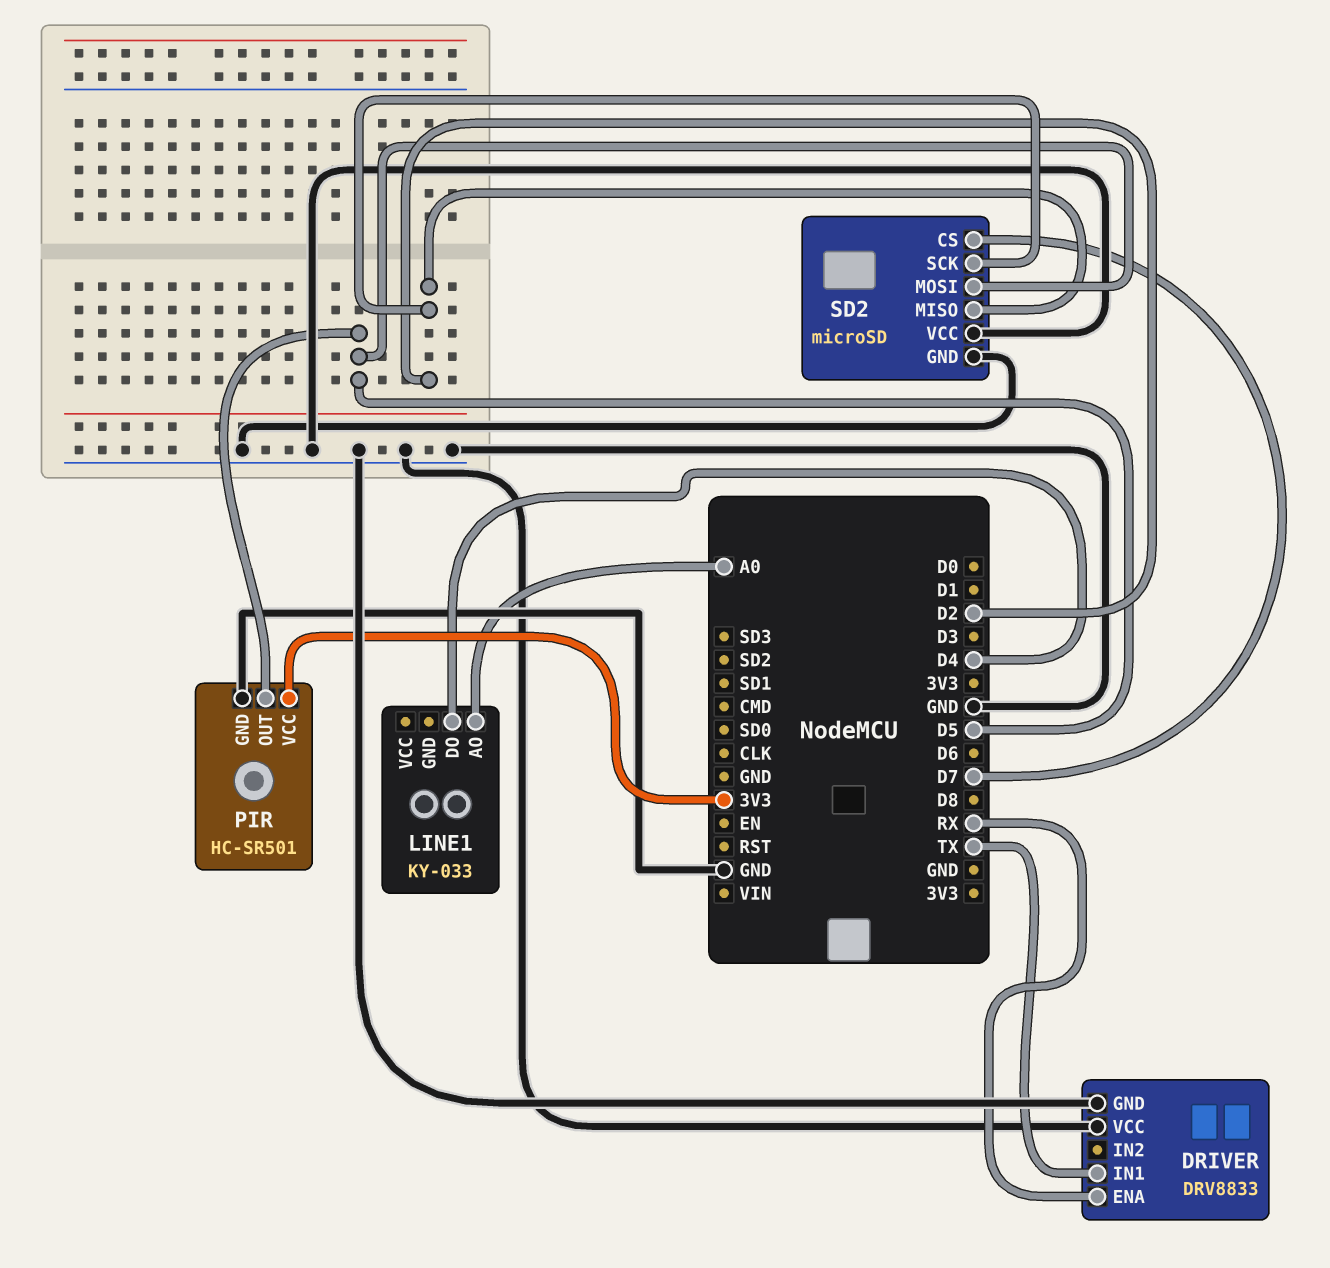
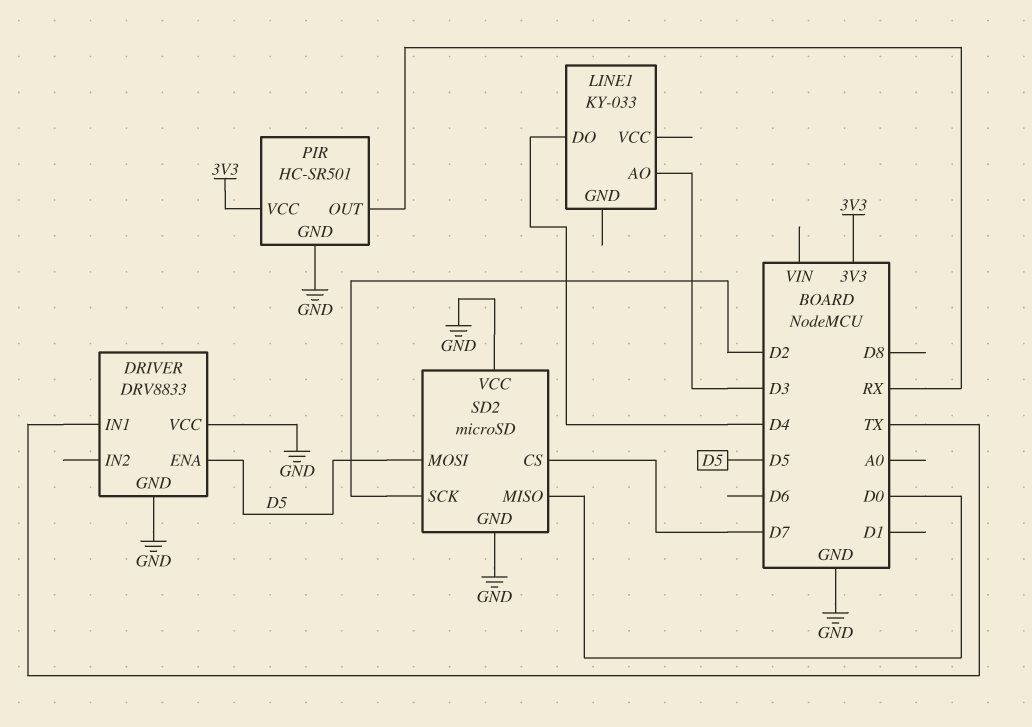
DRIVER pin ENA: RX -> D5
LINE1 pin AO: A0 -> D3
PIR pin OUT: D5 -> RX
SD2 pin MISO: D2 -> D0

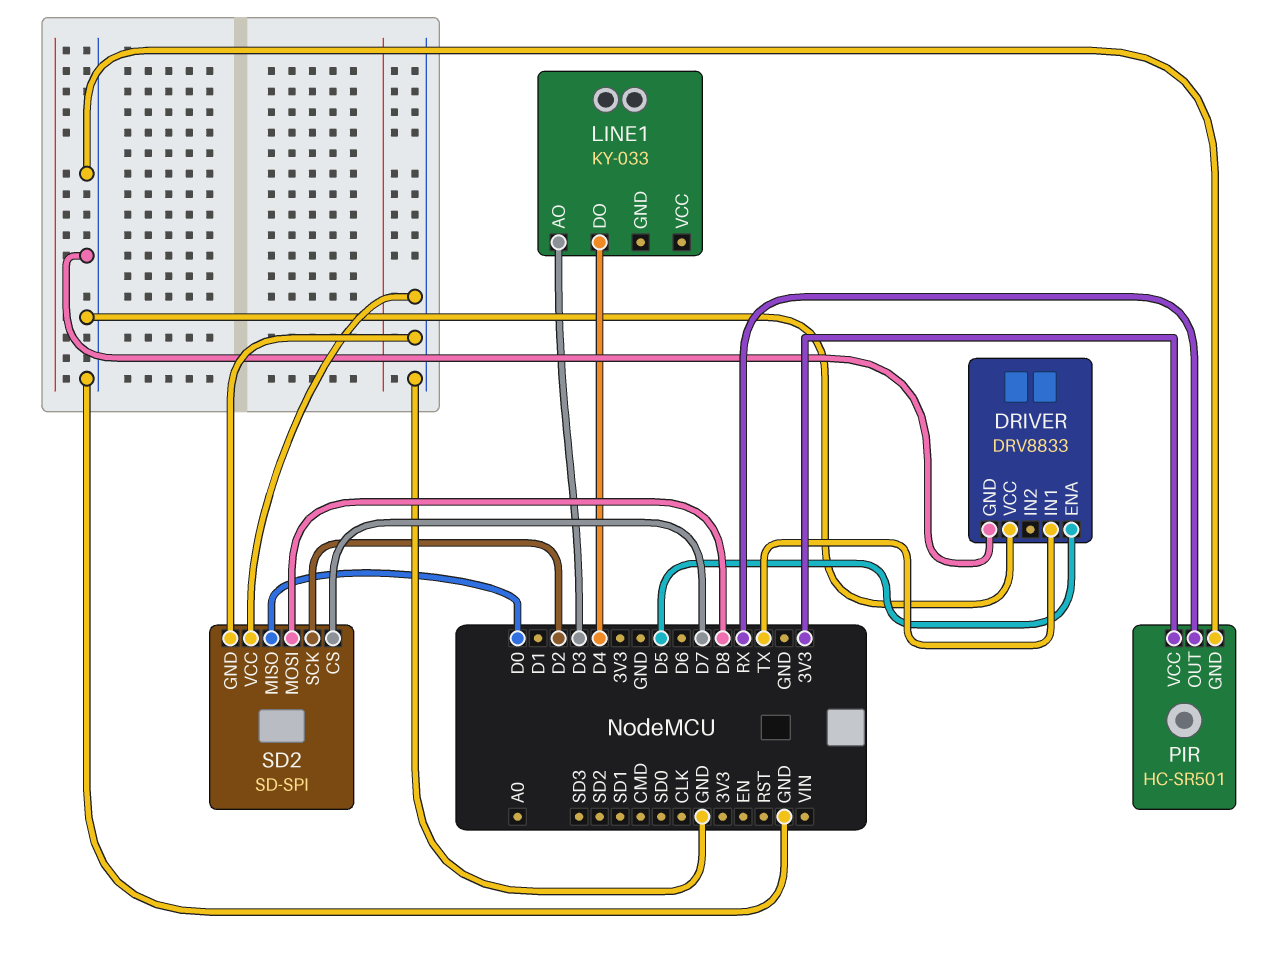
SD2: microSD -> SD-SPI
SD2 pin MOSI: D5 -> D8

